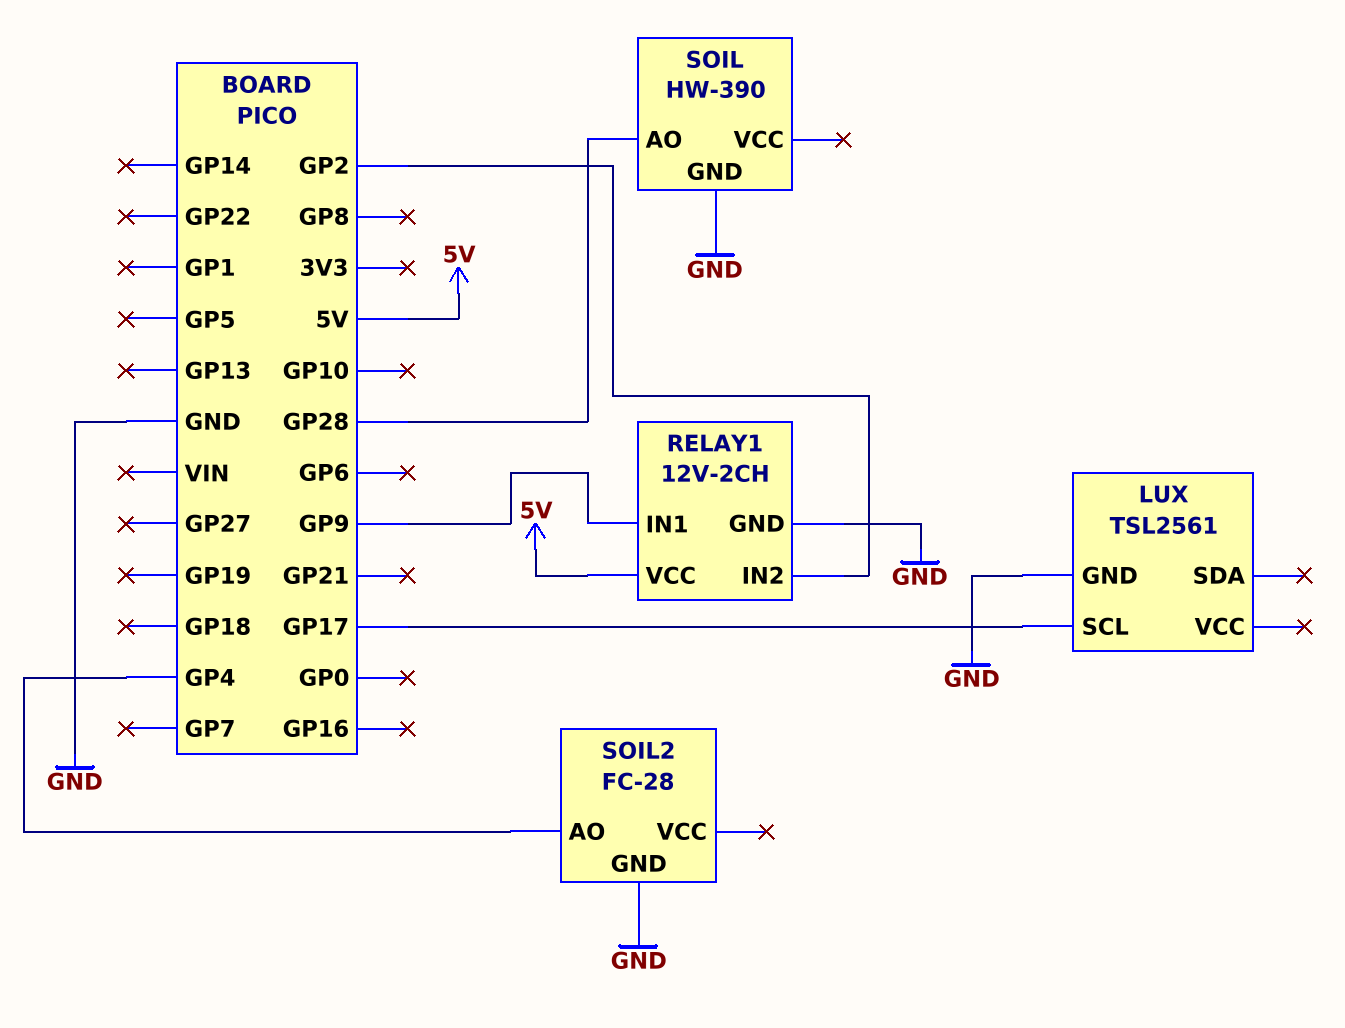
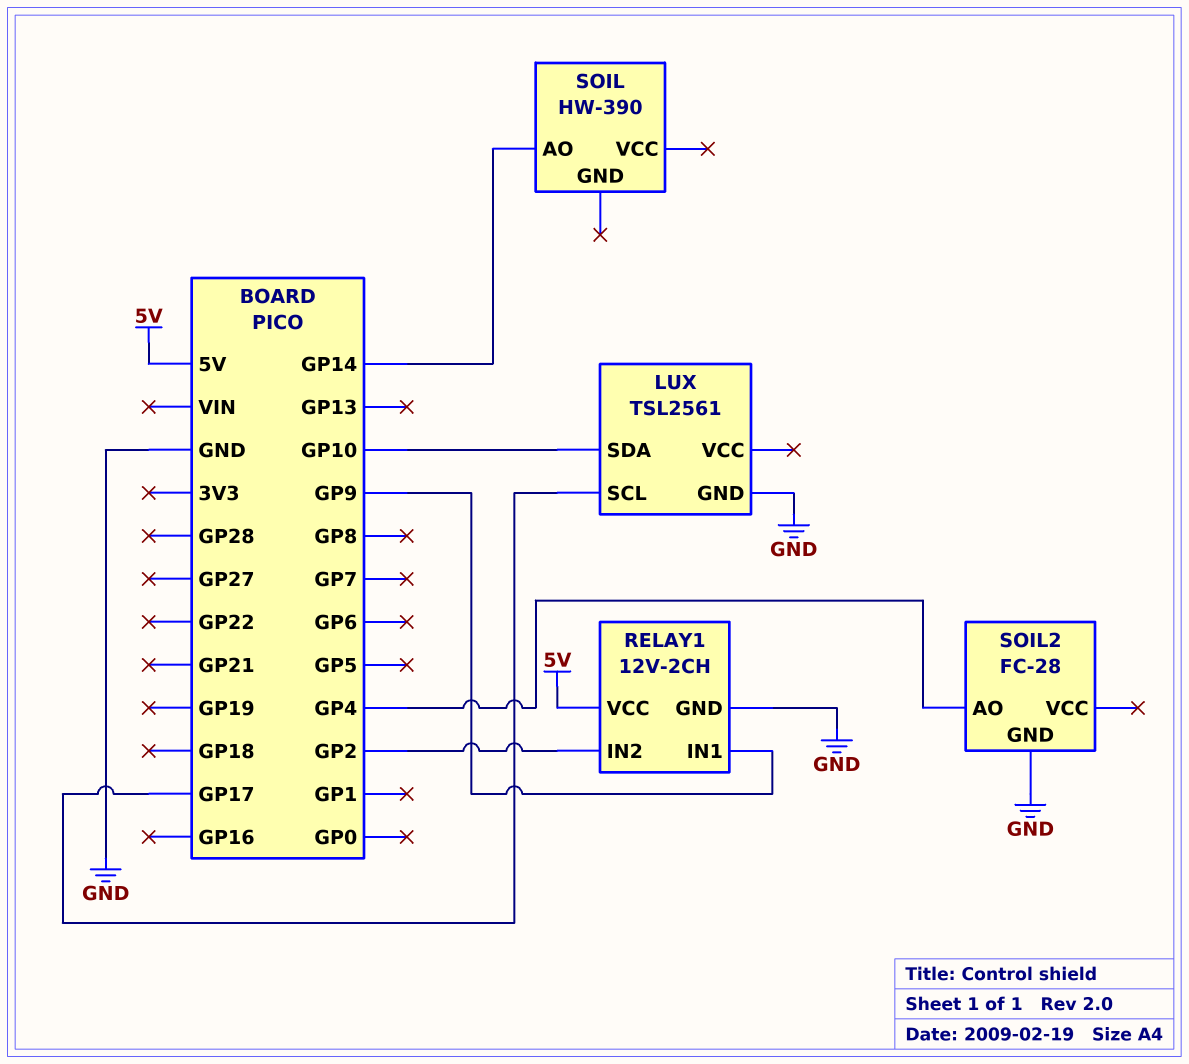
LUX pin SDA: none -> GP10
SOIL pin AO: GP28 -> GP14
SOIL pin GND: GND -> none

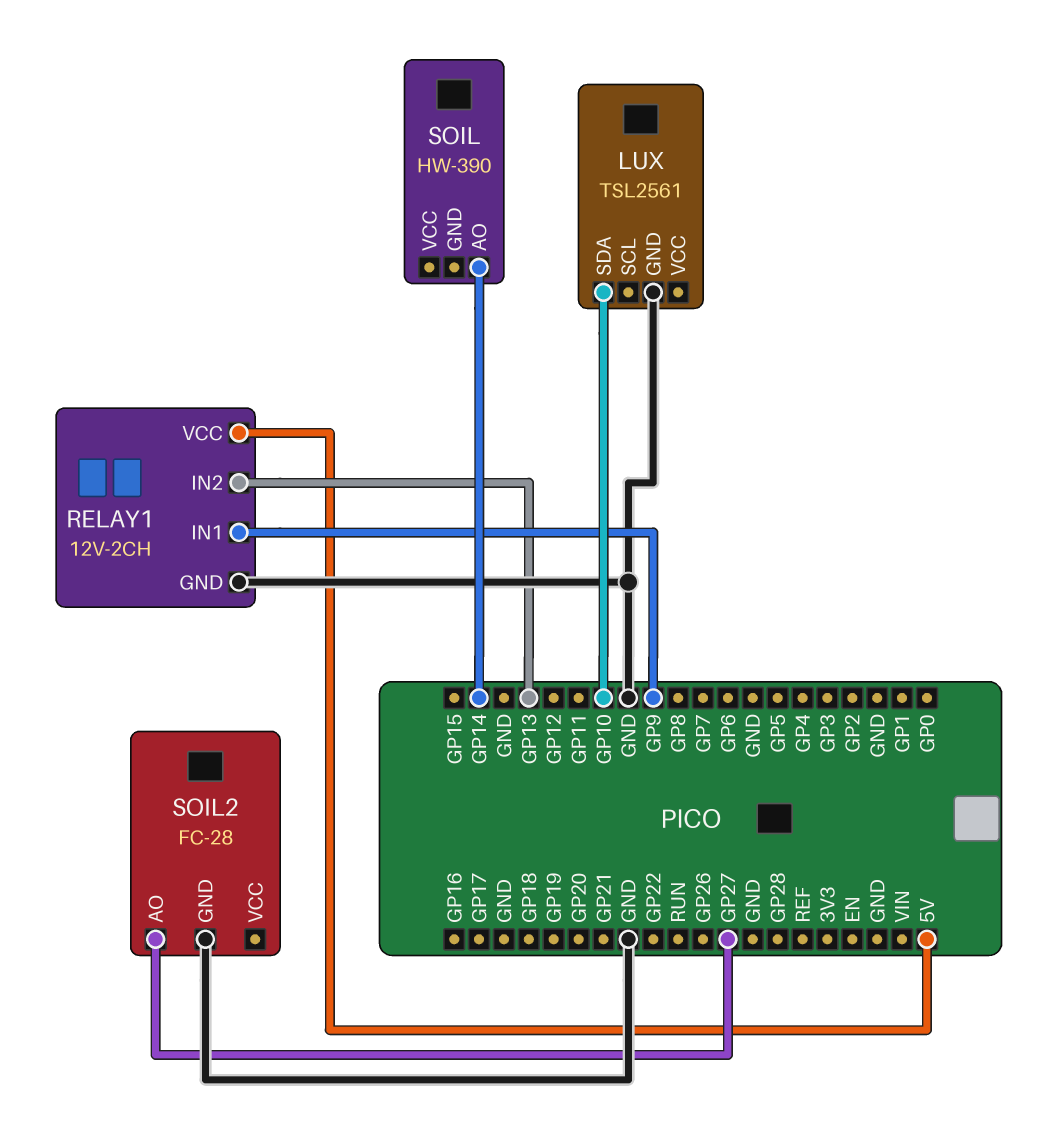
LUX pin SCL: GP17 -> none
RELAY1 pin IN2: GP2 -> GP13
SOIL2 pin AO: GP4 -> GP27

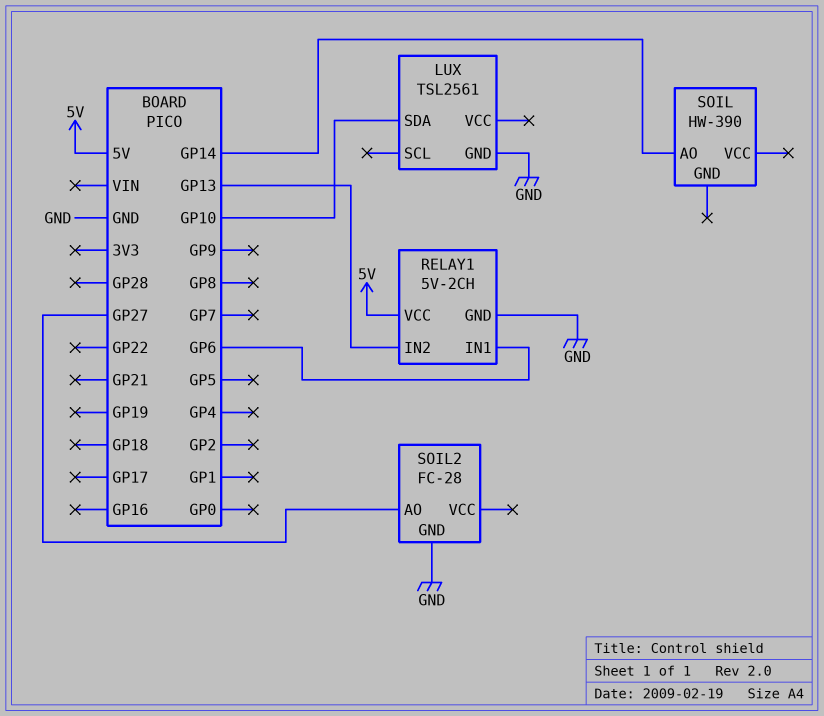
RELAY1: 12V-2CH -> 5V-2CH
RELAY1 pin IN1: GP9 -> GP6

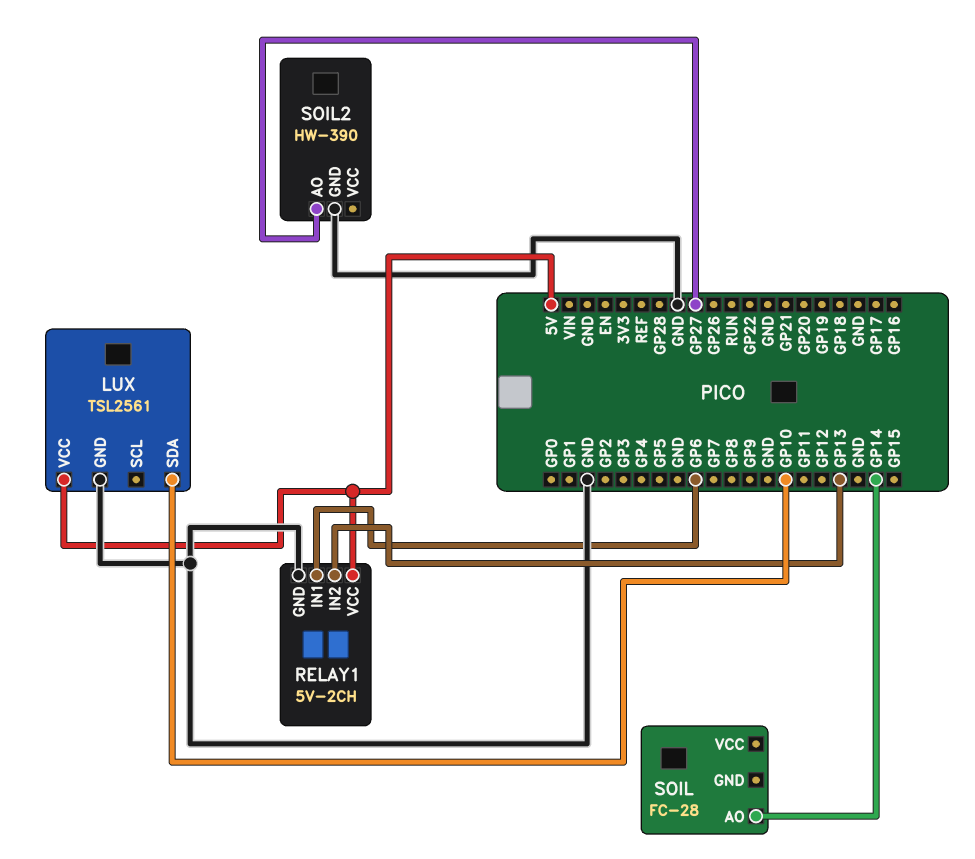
LUX pin VCC: none -> 5V
SOIL: HW-390 -> FC-28
SOIL2: FC-28 -> HW-390

